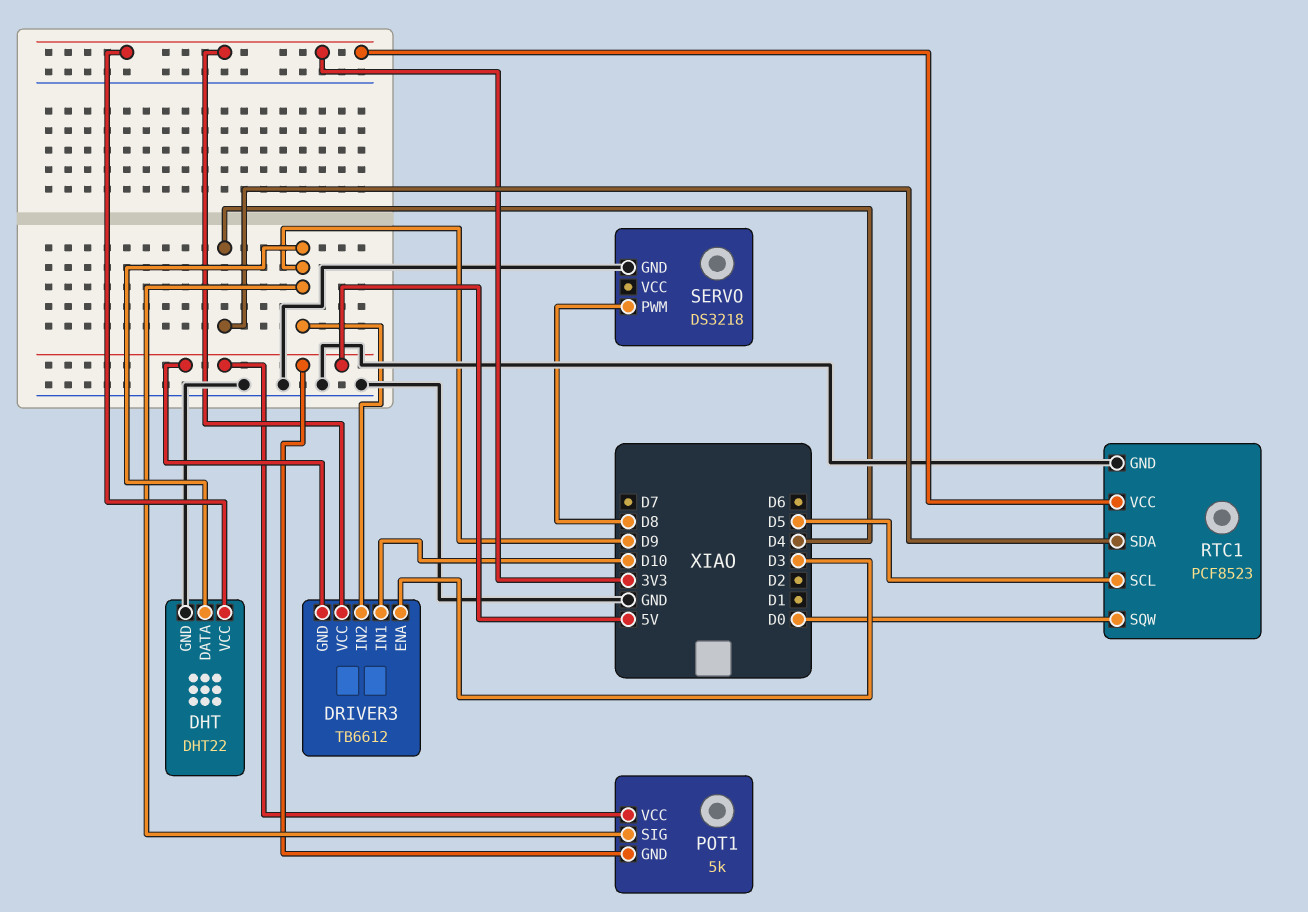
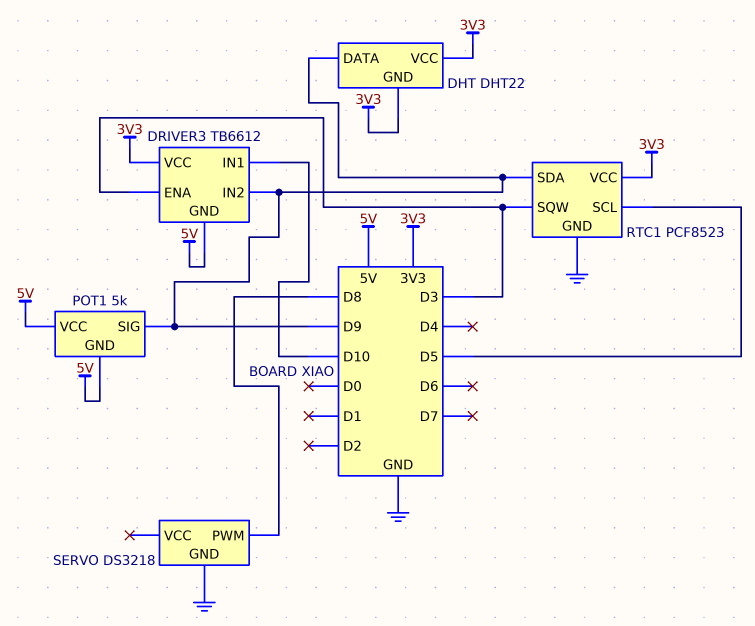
DHT pin GND: GND -> 3V3
RTC1 pin SDA: D4 -> D9
RTC1 pin SQW: D0 -> D3

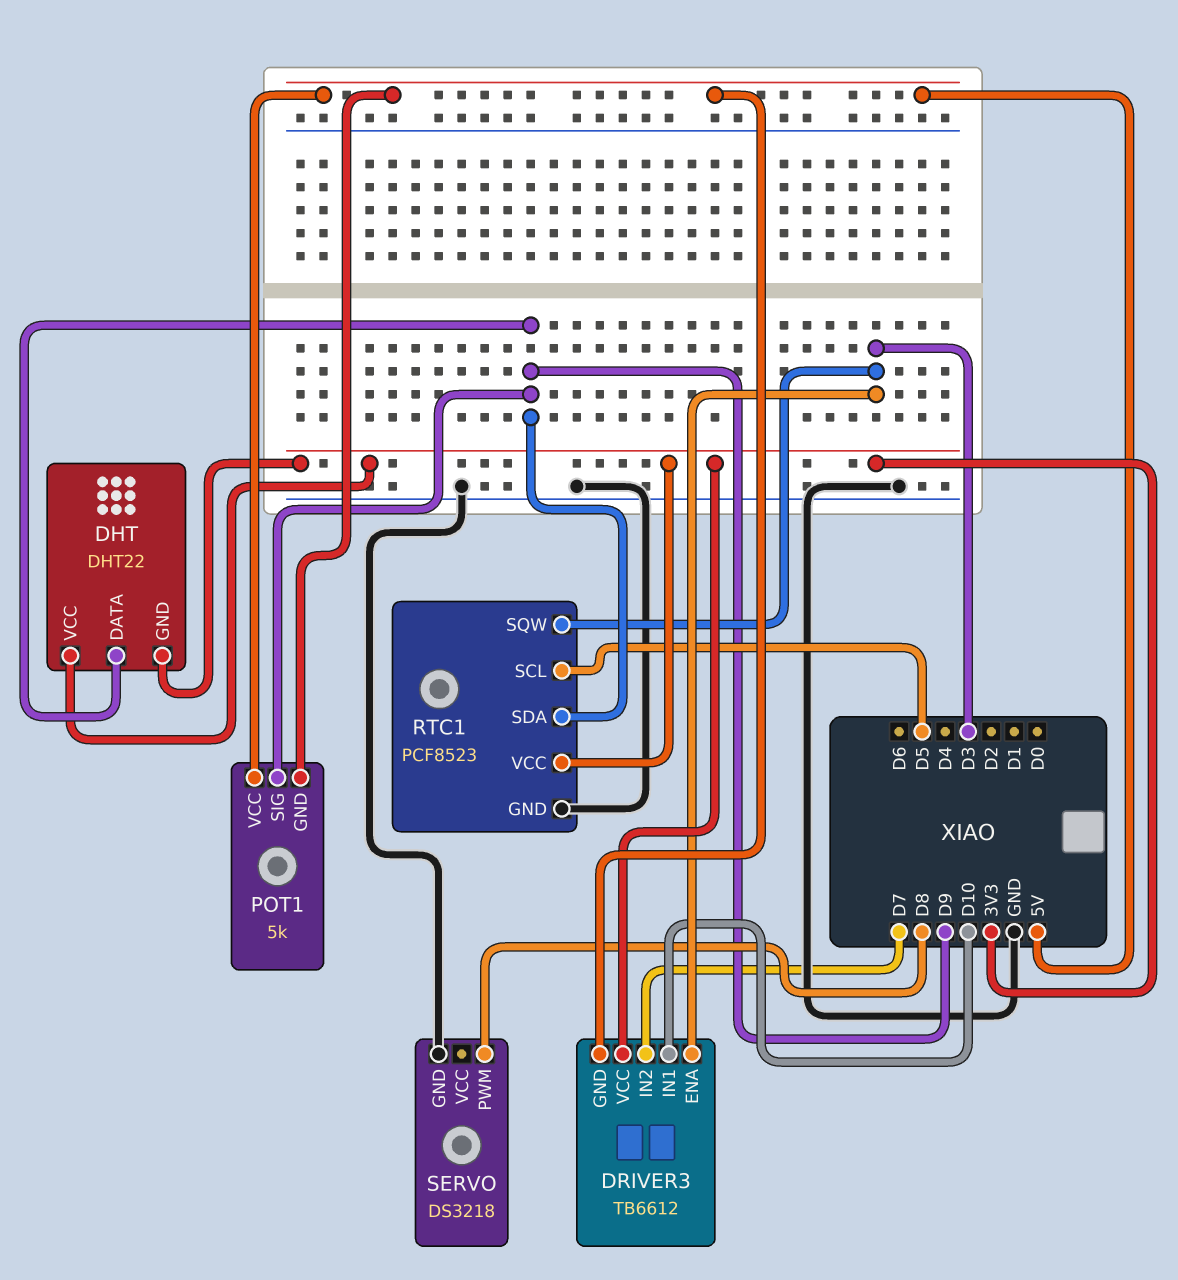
DRIVER3 pin IN2: D9 -> D7

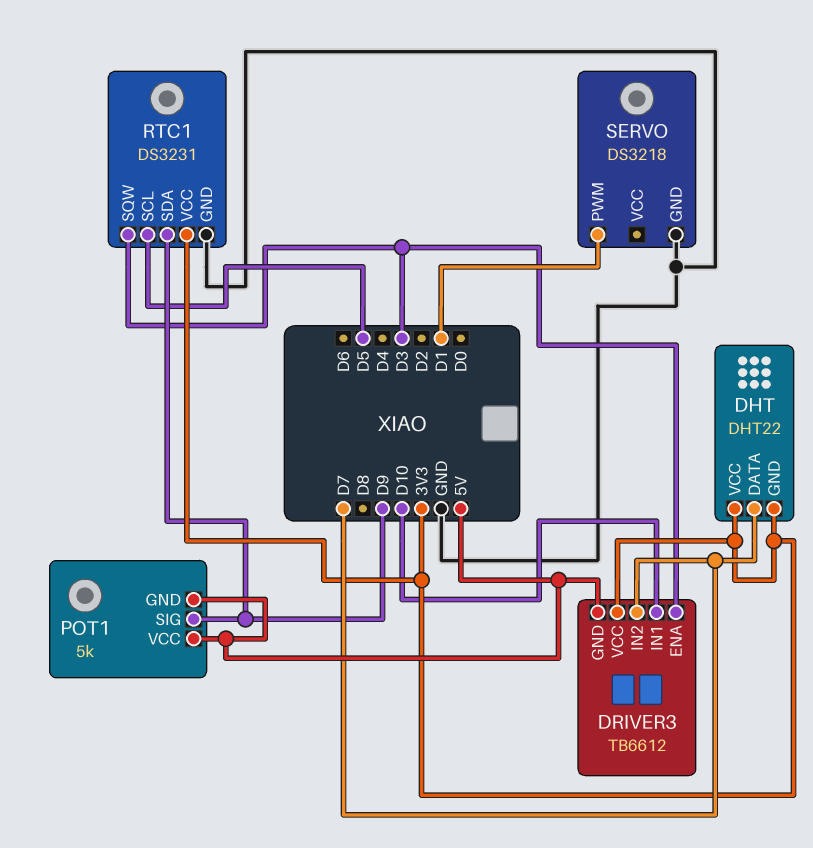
DHT pin DATA: D9 -> D7
RTC1: PCF8523 -> DS3231
SERVO pin PWM: D8 -> D1

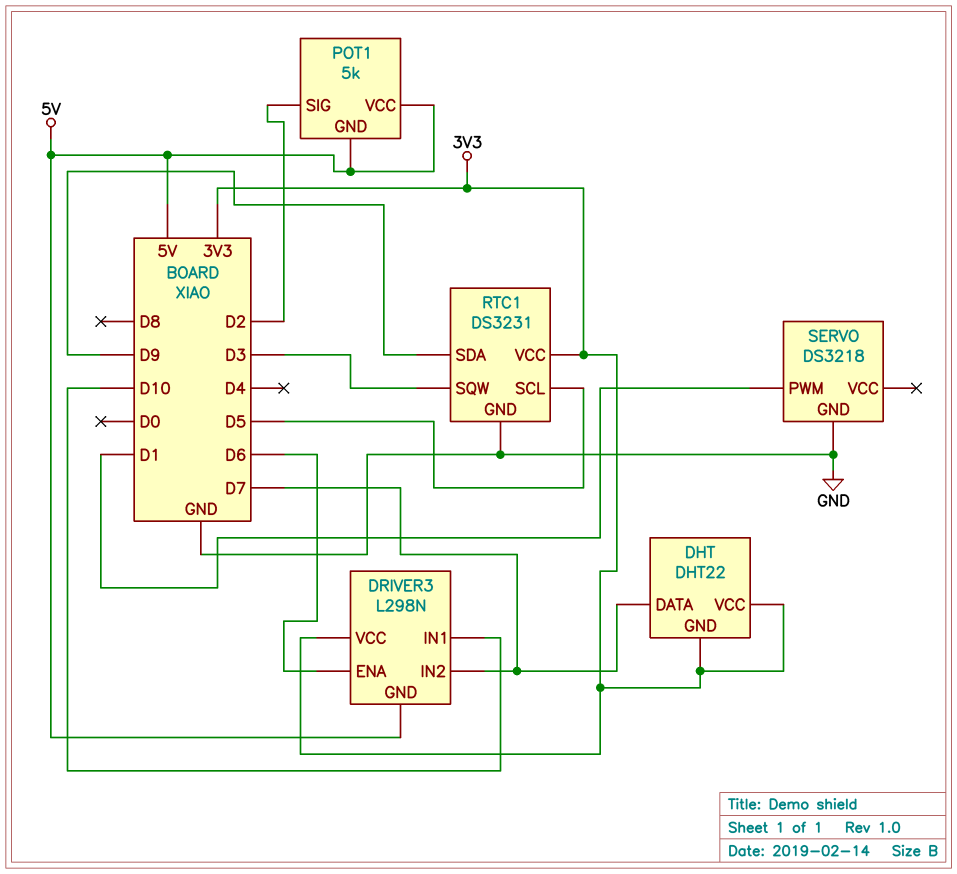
DRIVER3: TB6612 -> L298N
DRIVER3 pin ENA: D3 -> D6
POT1 pin SIG: D9 -> D2

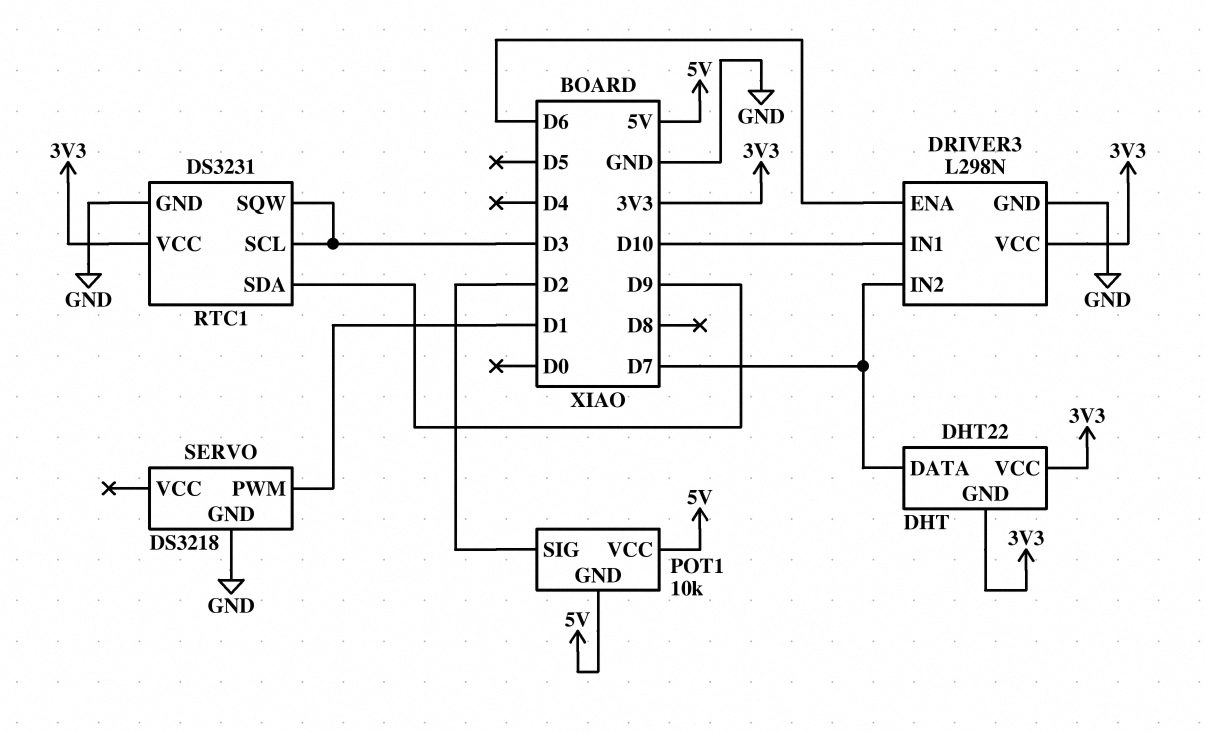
DRIVER3 pin GND: 5V -> GND
POT1: 5k -> 10k
RTC1 pin SCL: D5 -> D3

